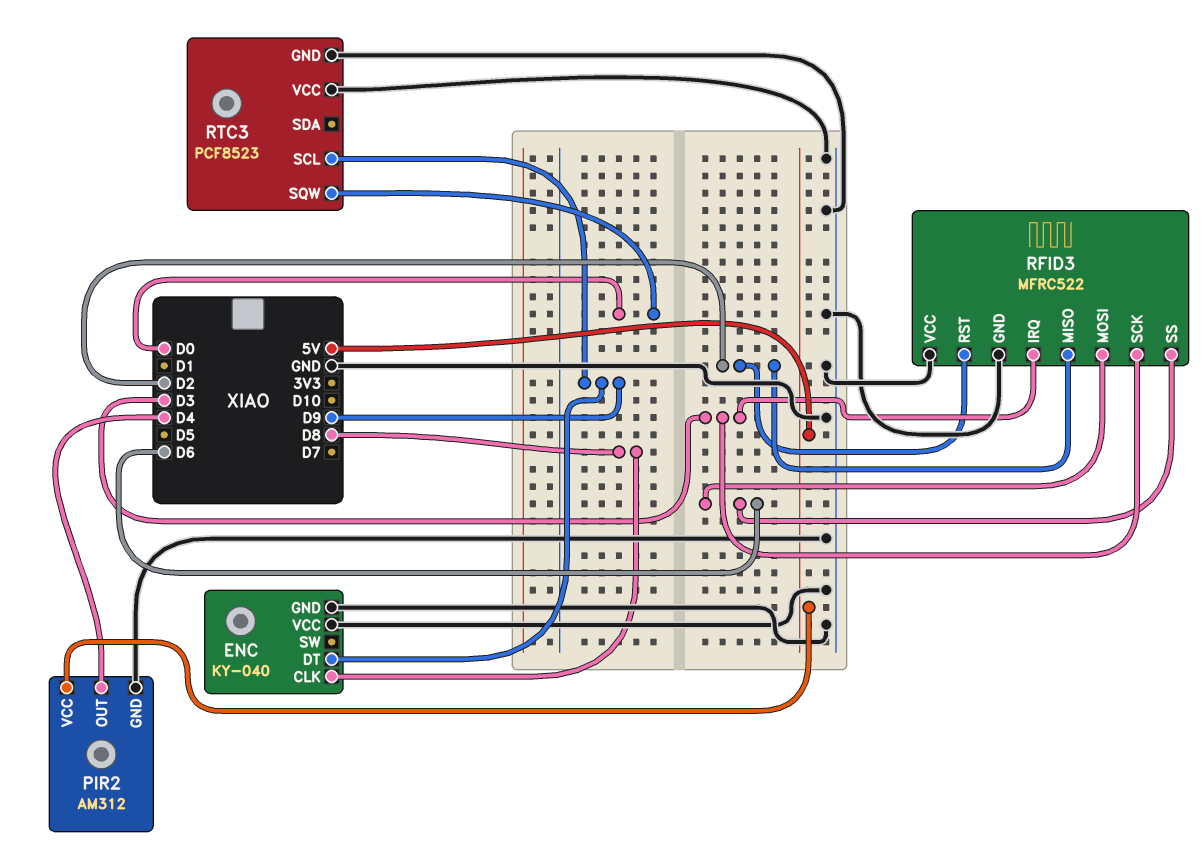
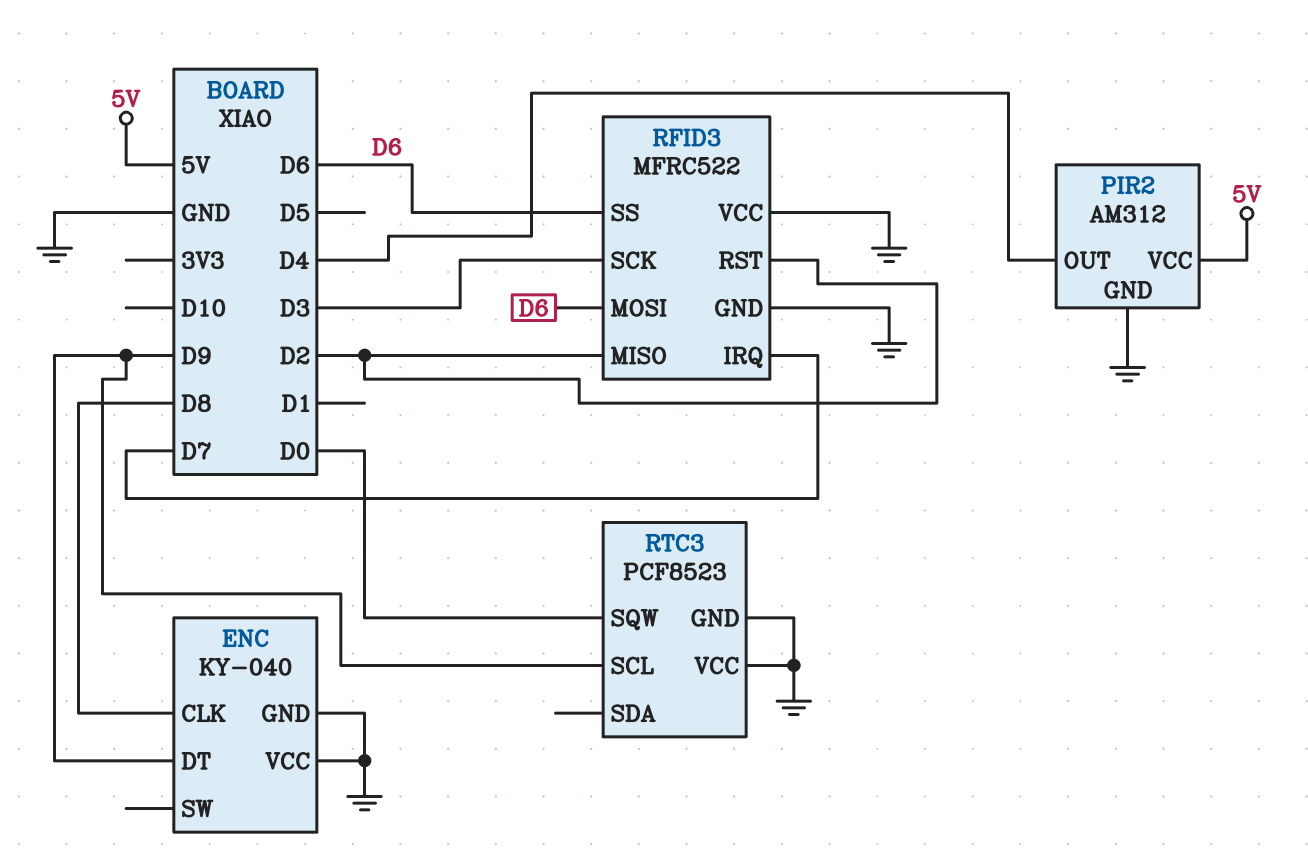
RFID3 pin IRQ: D3 -> D7

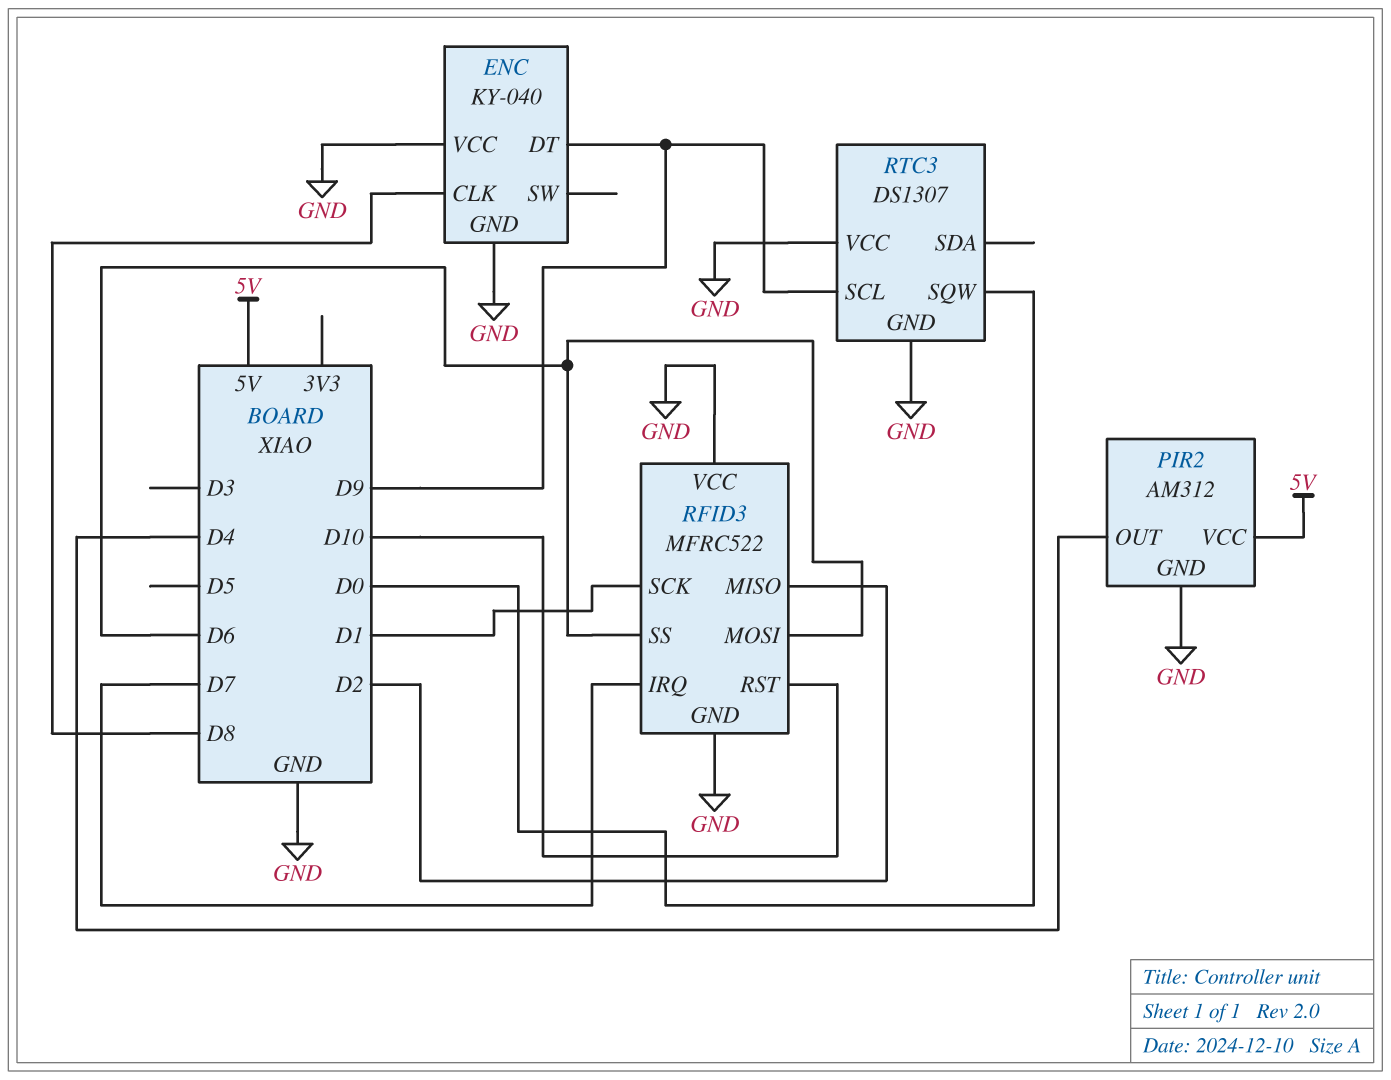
RFID3 pin RST: D2 -> D10
RFID3 pin SCK: D3 -> D1
RTC3: PCF8523 -> DS1307

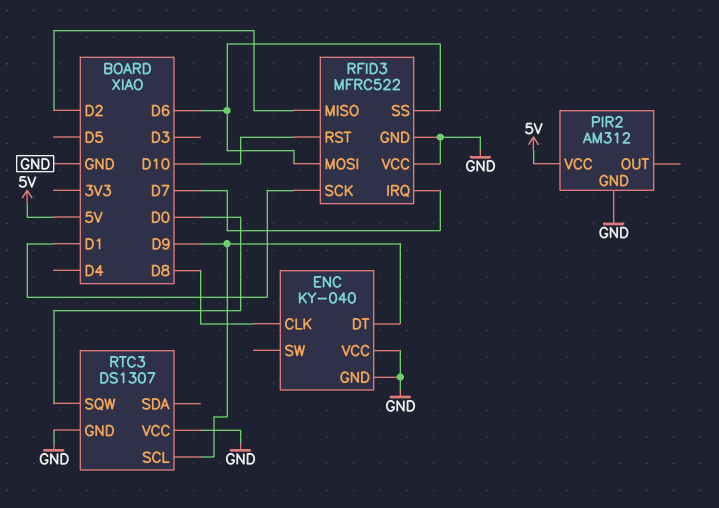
PIR2 pin OUT: D4 -> none

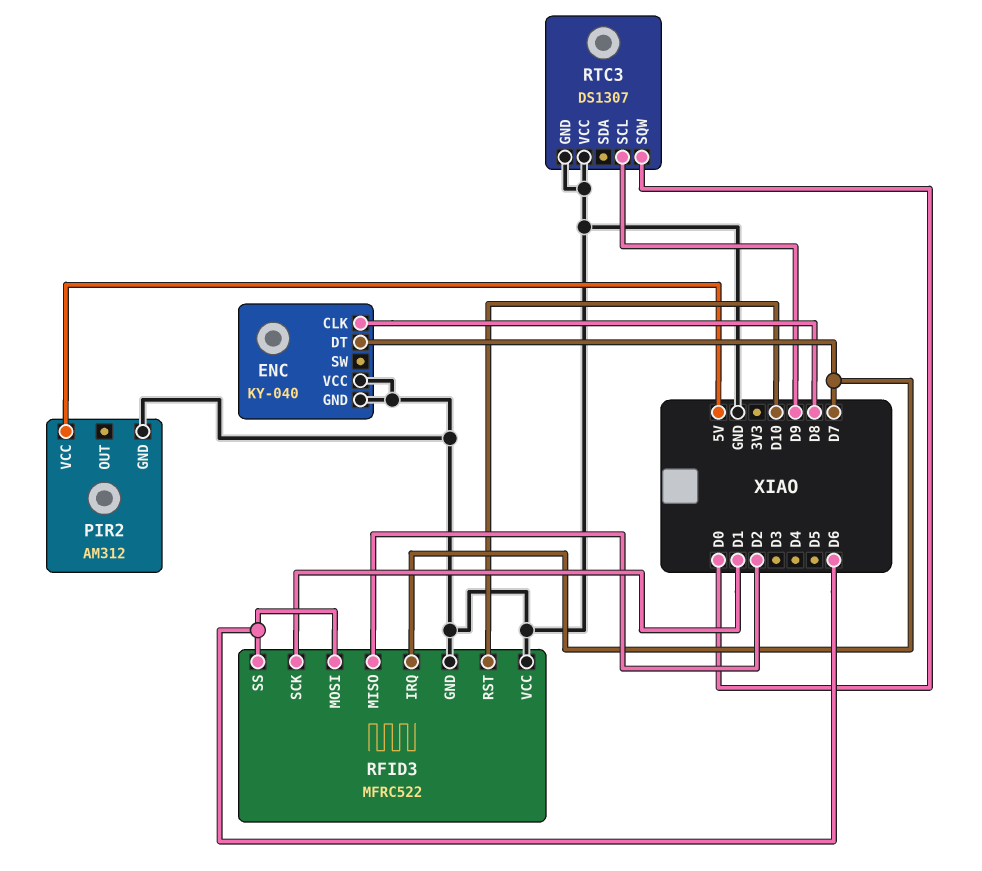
ENC pin DT: D9 -> D7

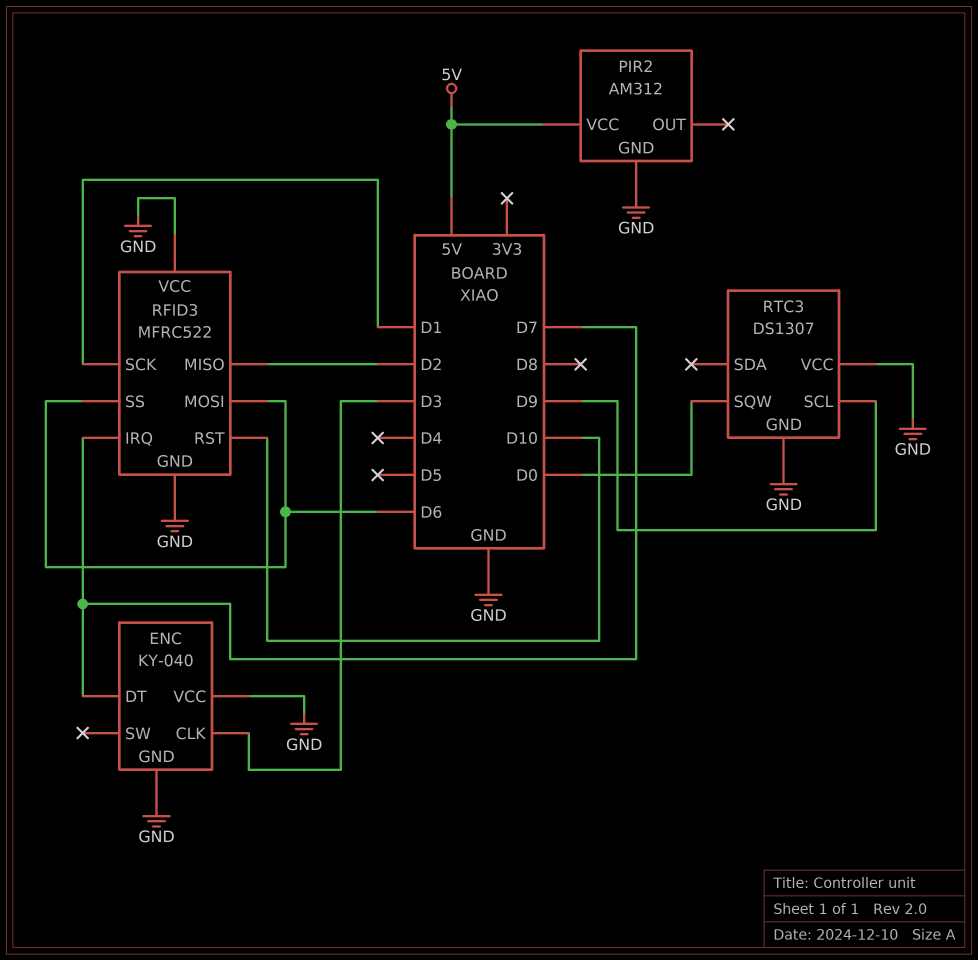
ENC pin CLK: D8 -> D3

